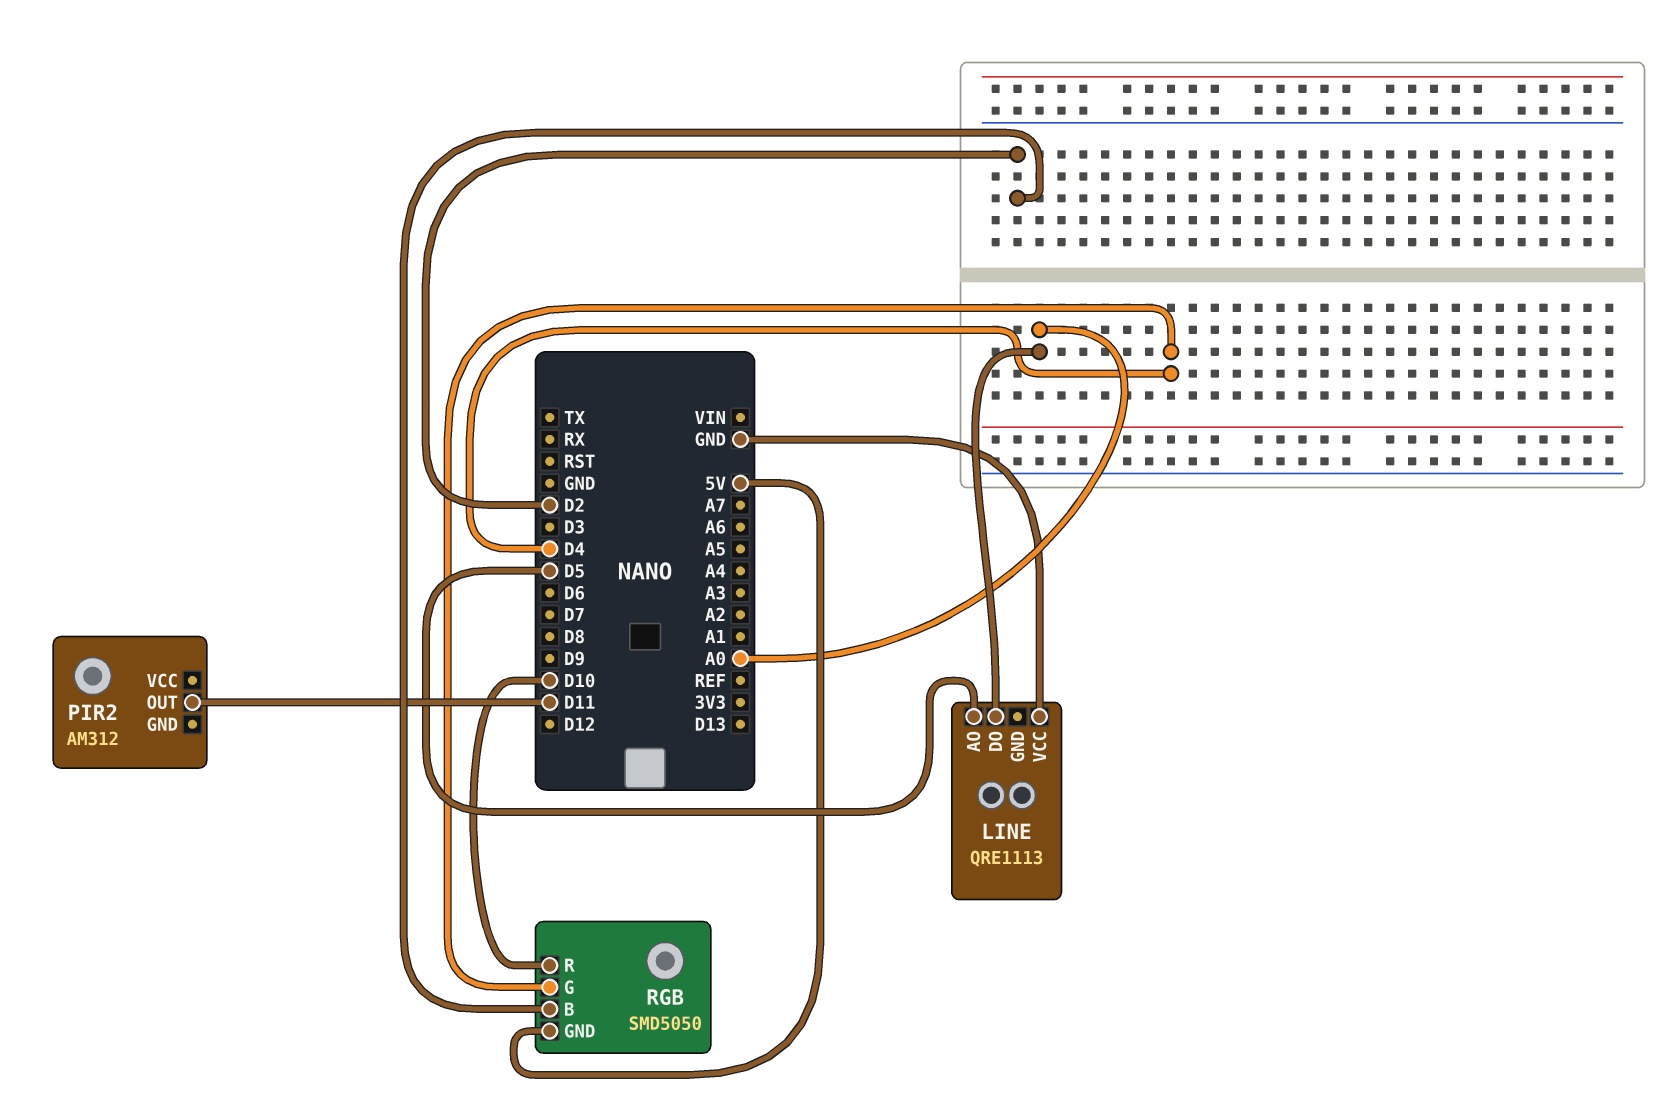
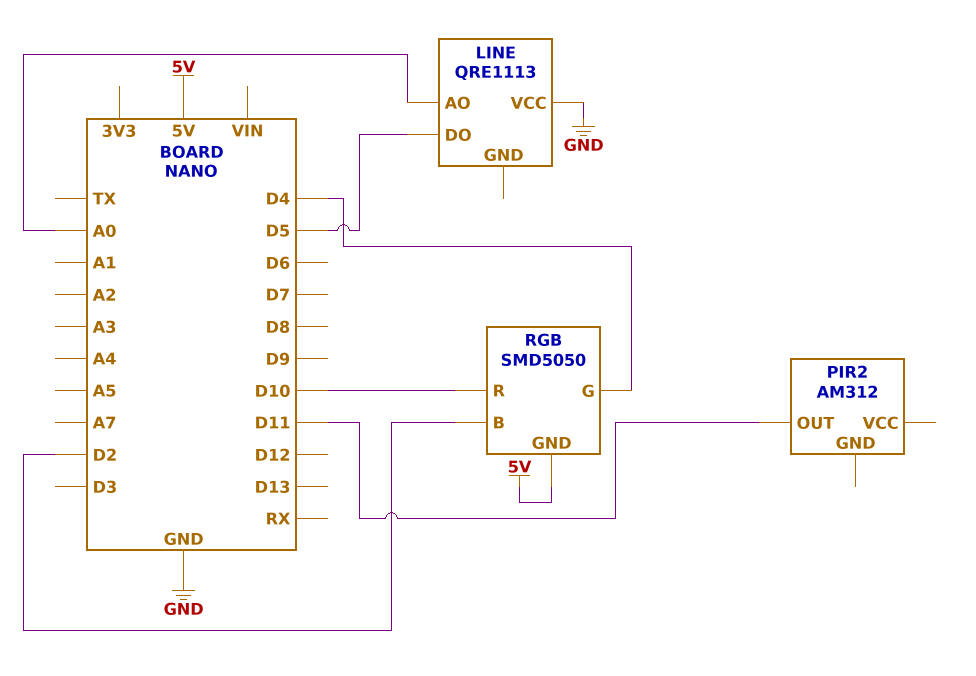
LINE pin AO: D5 -> A0
LINE pin DO: A0 -> D5

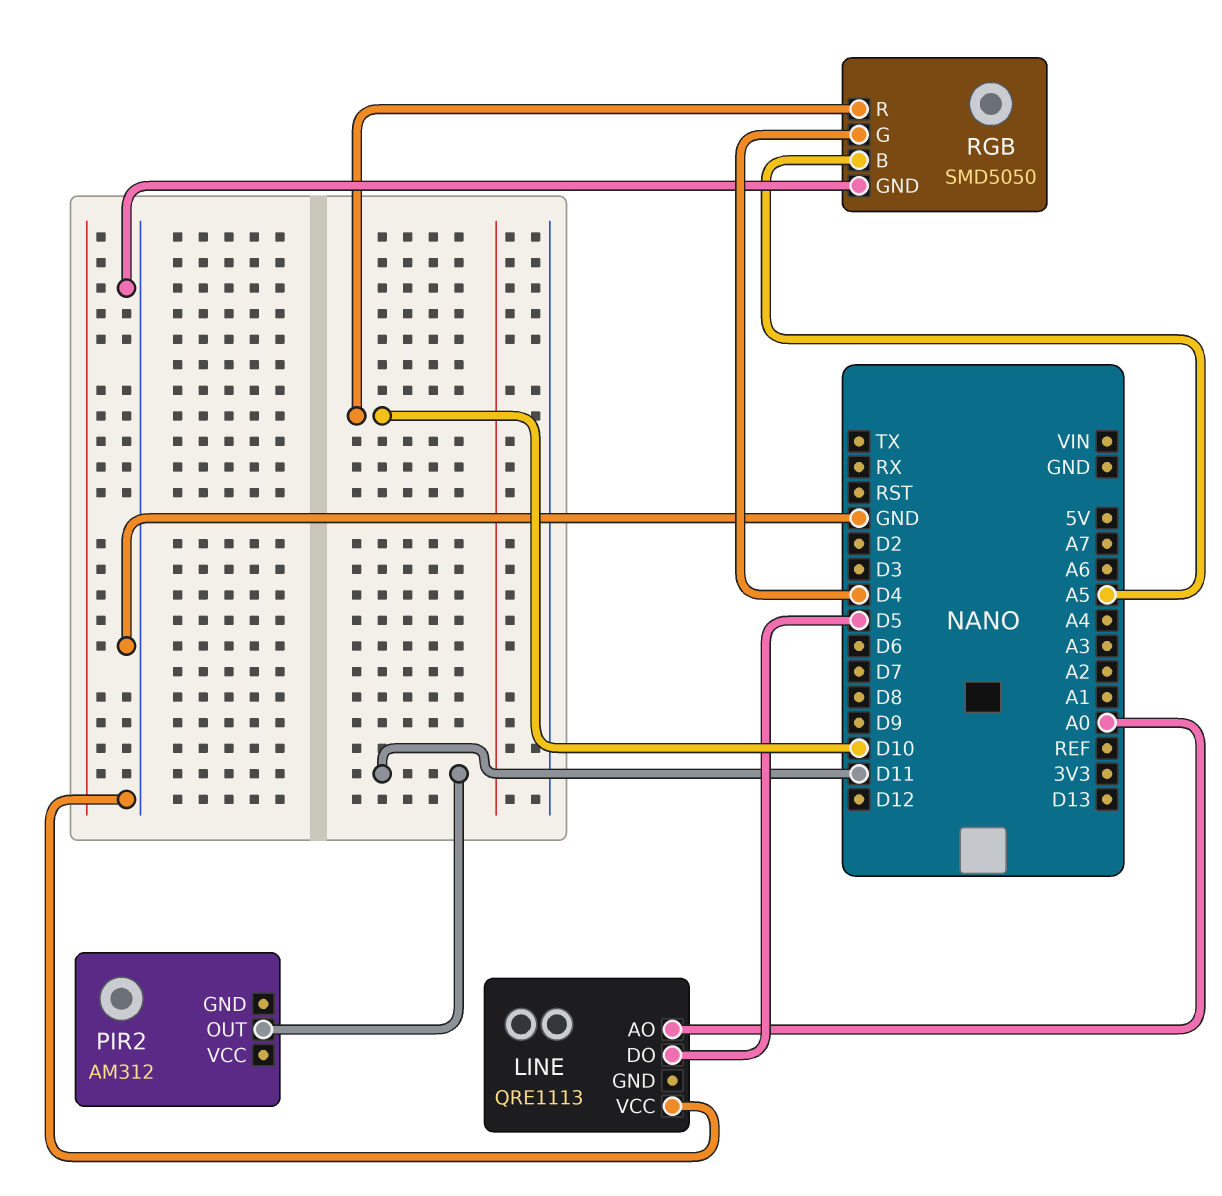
RGB pin B: D2 -> A5
RGB pin GND: 5V -> GND

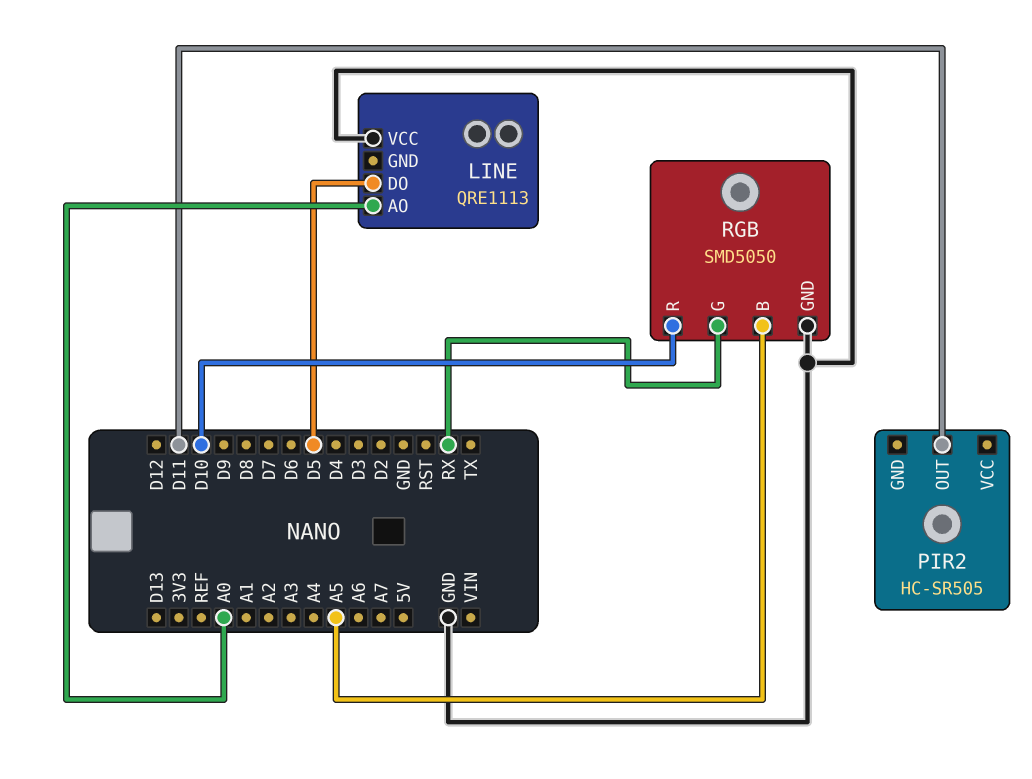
PIR2: AM312 -> HC-SR505
RGB pin G: D4 -> RX

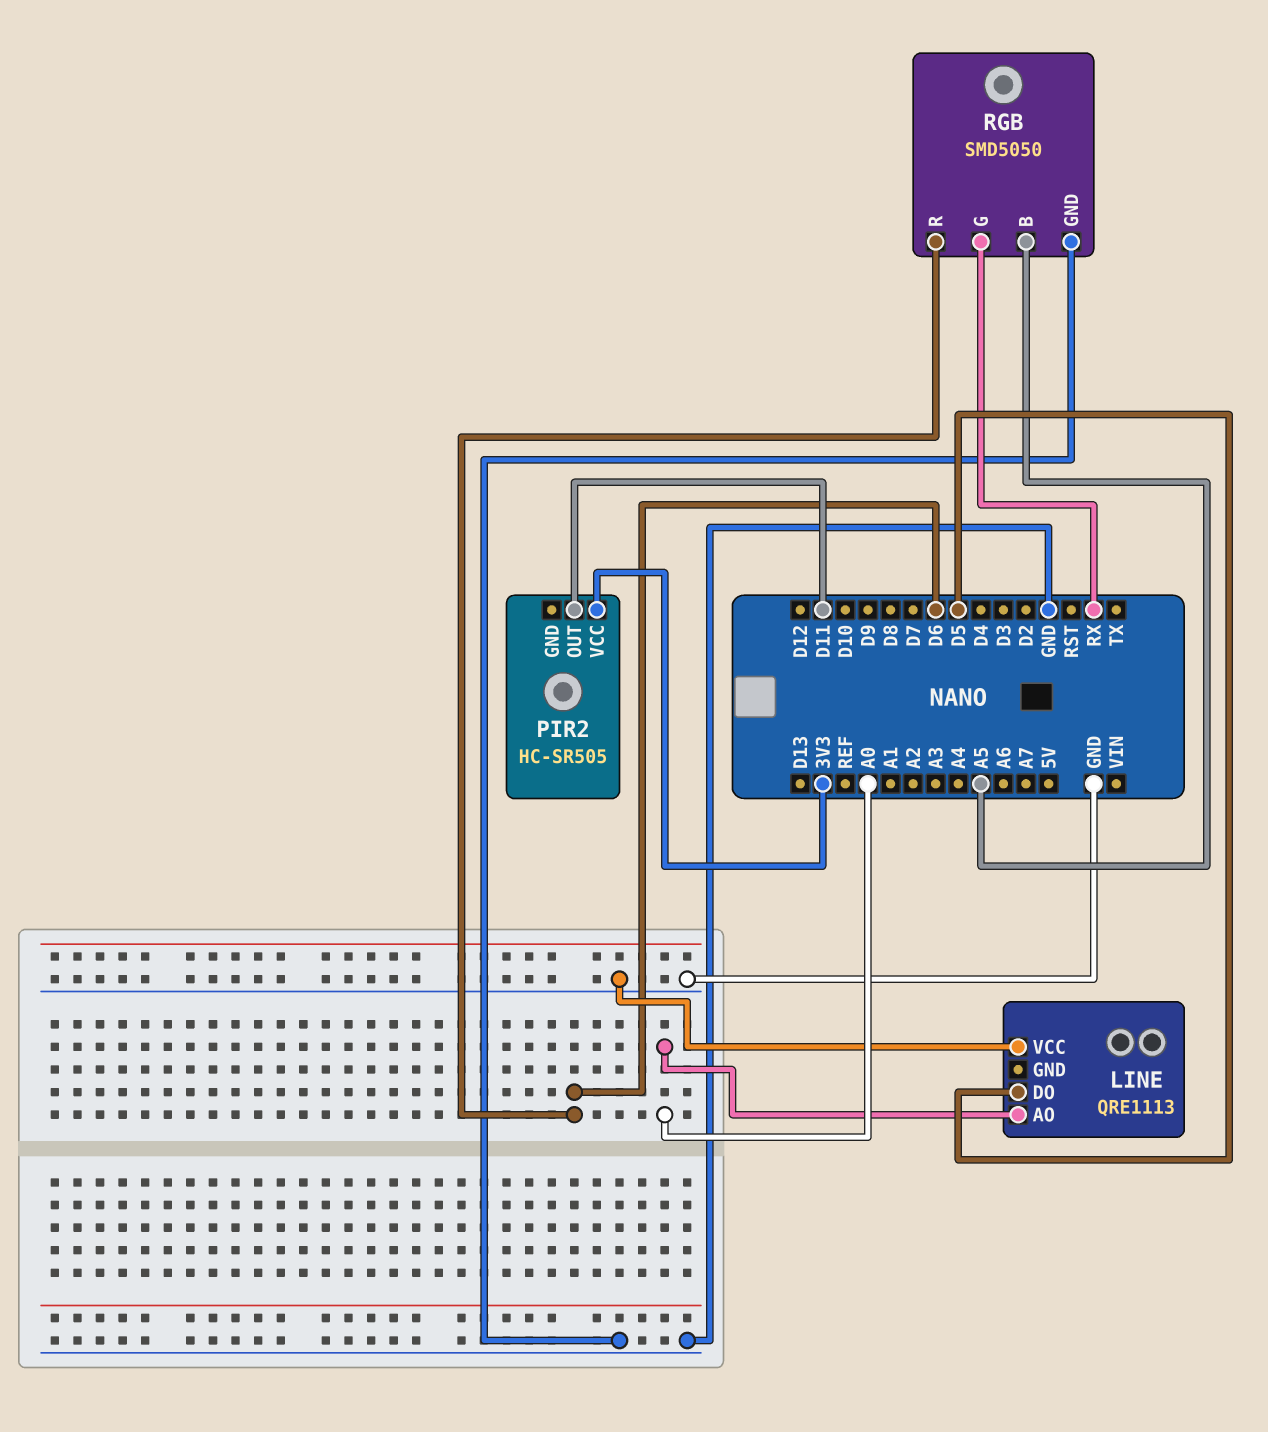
PIR2 pin VCC: none -> 3V3
RGB pin R: D10 -> D6

